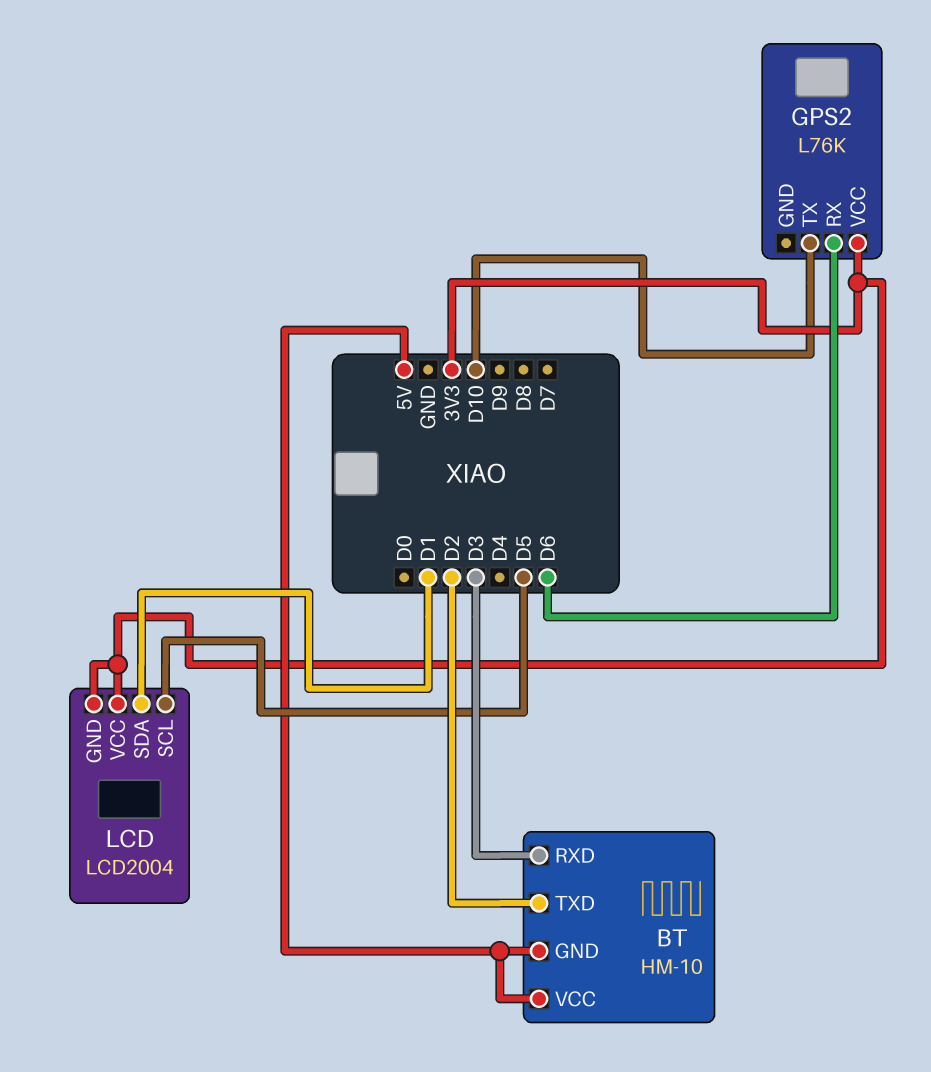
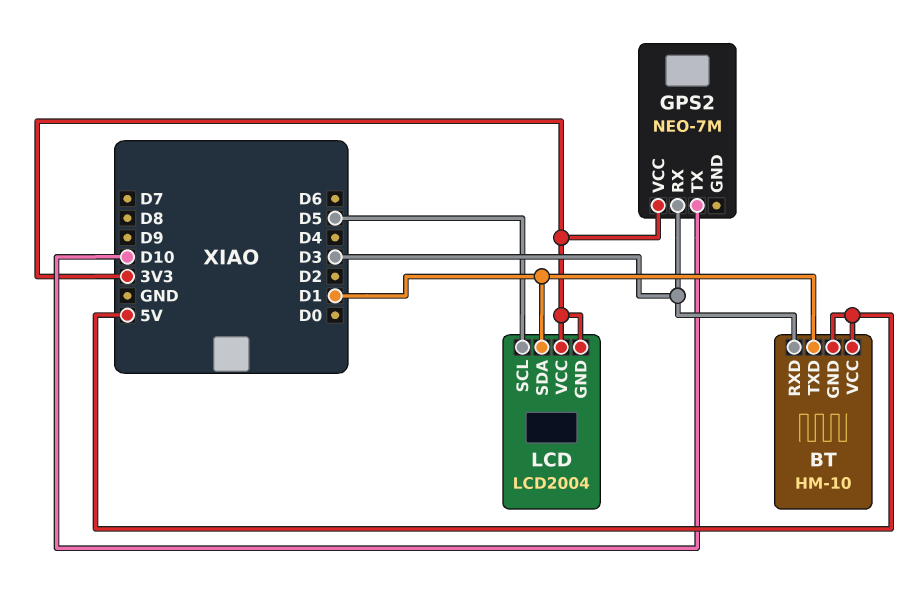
BT pin TXD: D2 -> D1
GPS2: L76K -> NEO-7M
GPS2 pin RX: D6 -> D3

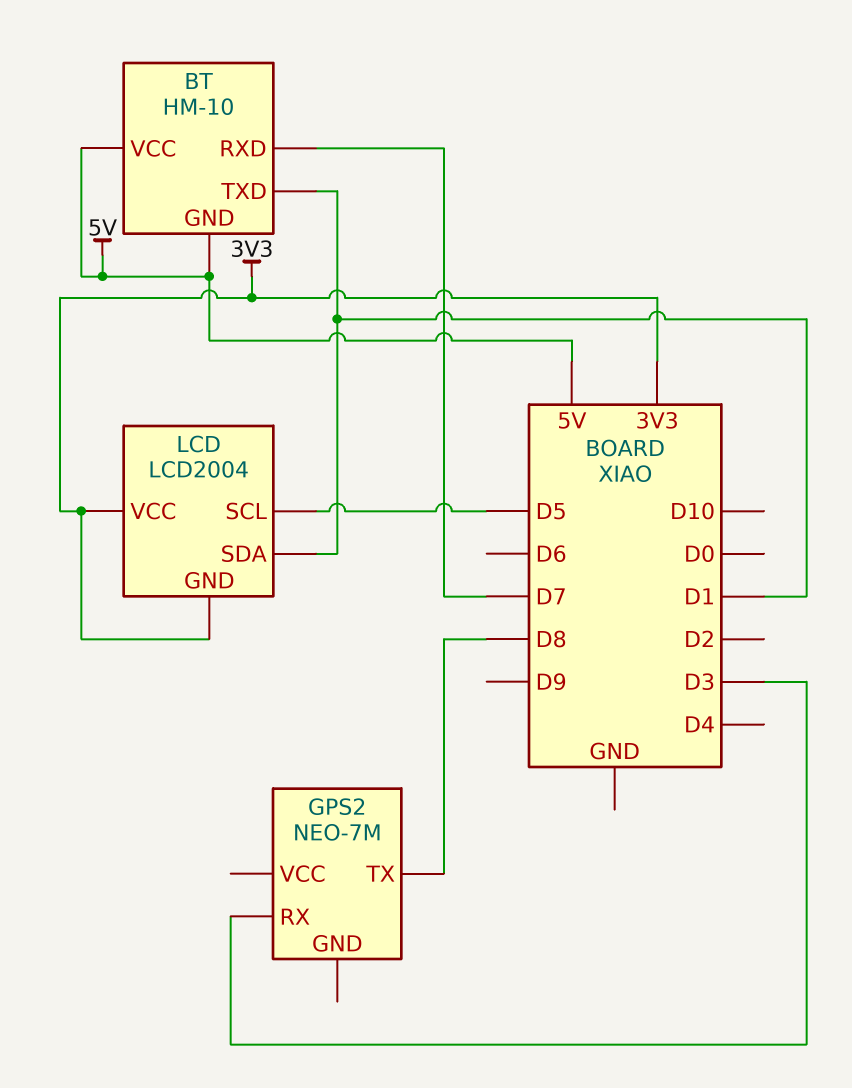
BT pin RXD: D3 -> D7
GPS2 pin TX: D10 -> D8
GPS2 pin VCC: 3V3 -> none

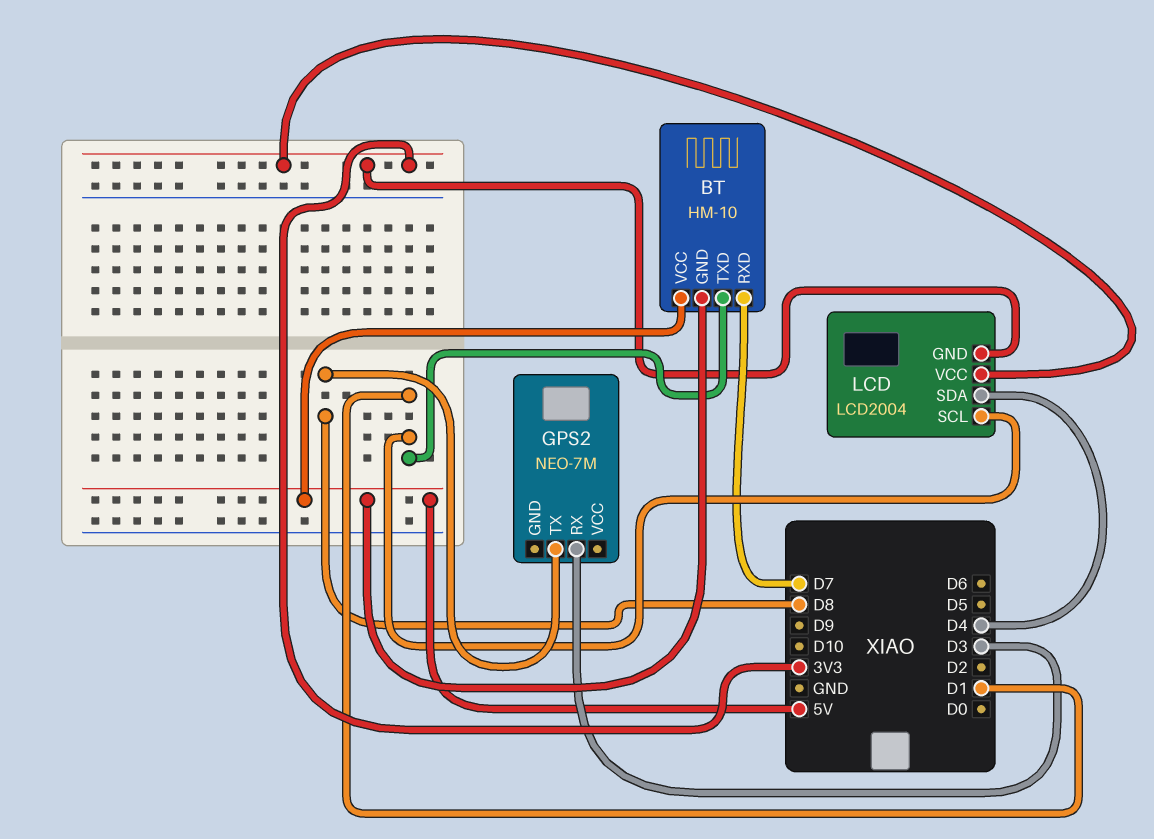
LCD pin SCL: D5 -> D1
LCD pin SDA: D1 -> D4

